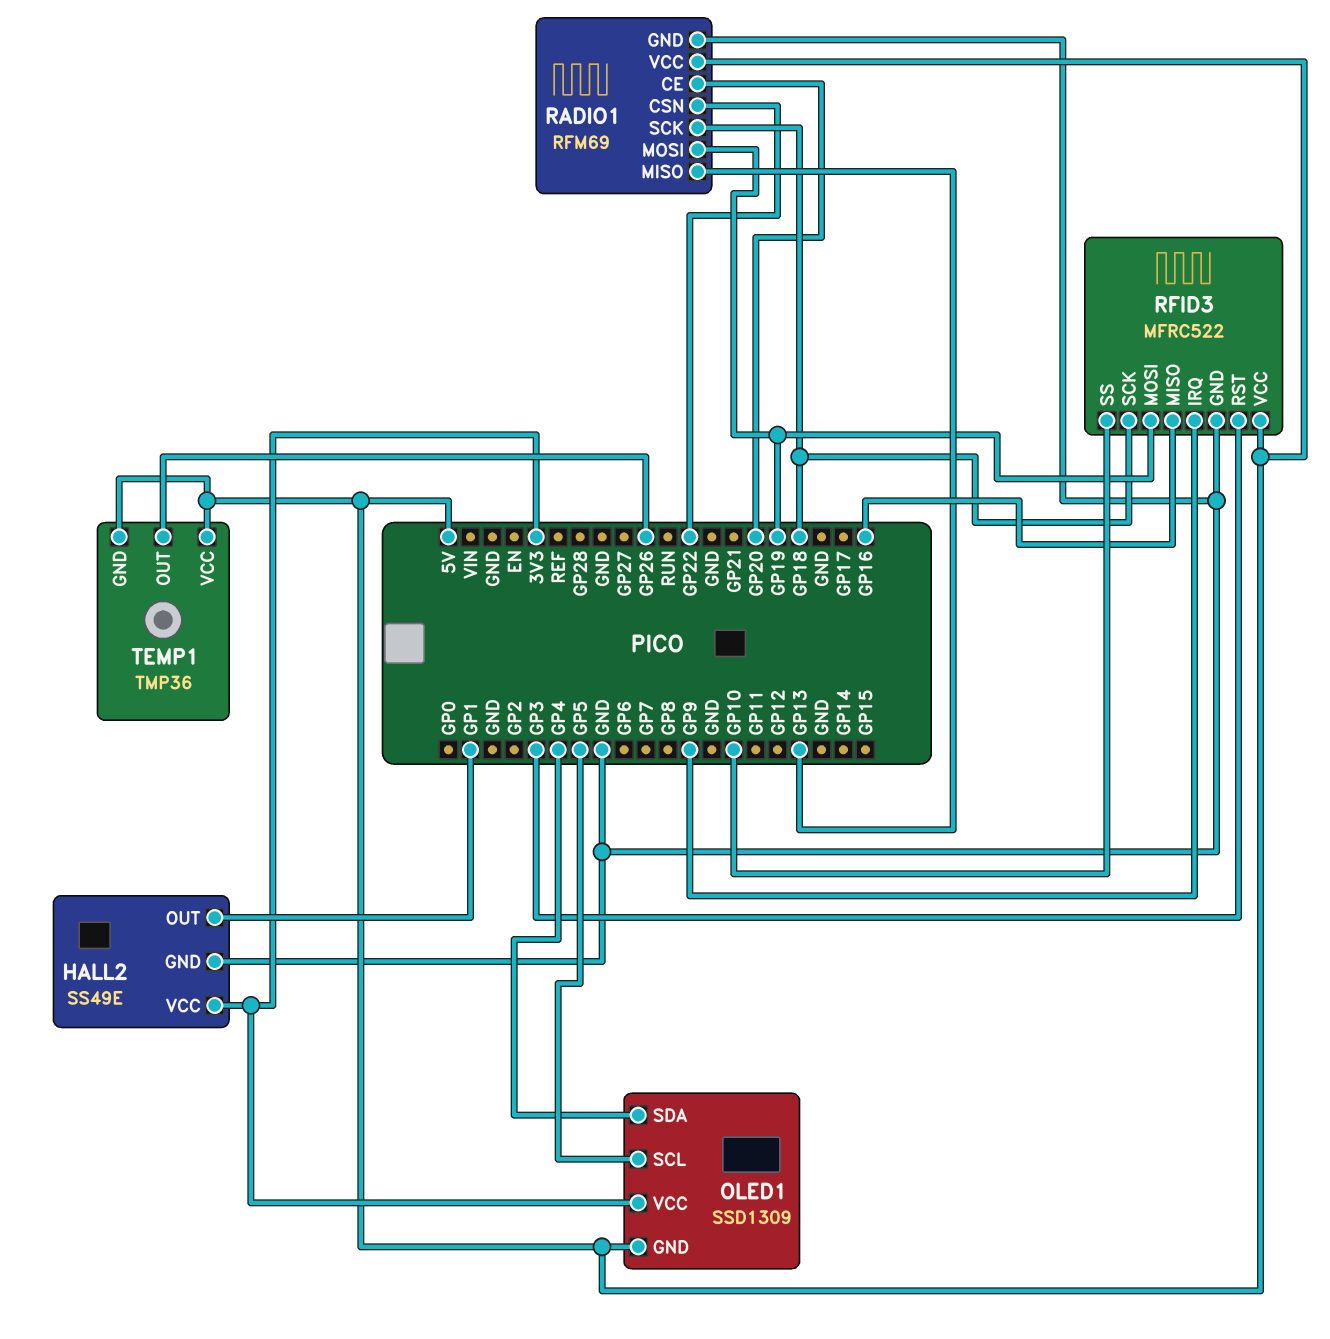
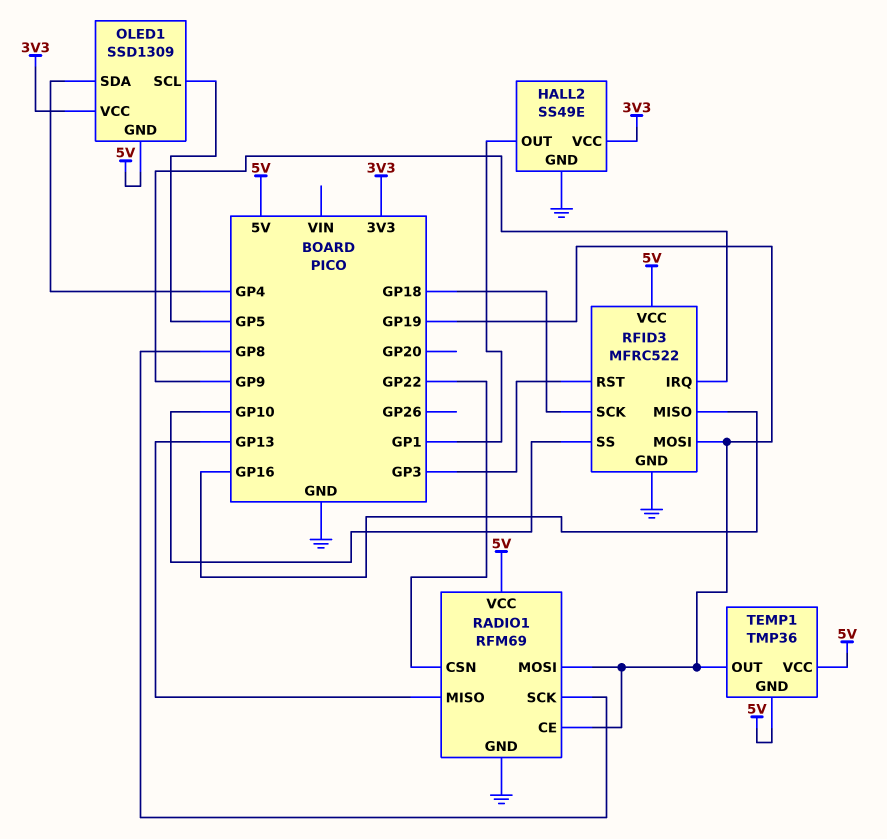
RADIO1 pin CE: GP20 -> GP19
RADIO1 pin SCK: GP18 -> GP8
TEMP1 pin OUT: GP26 -> GP19

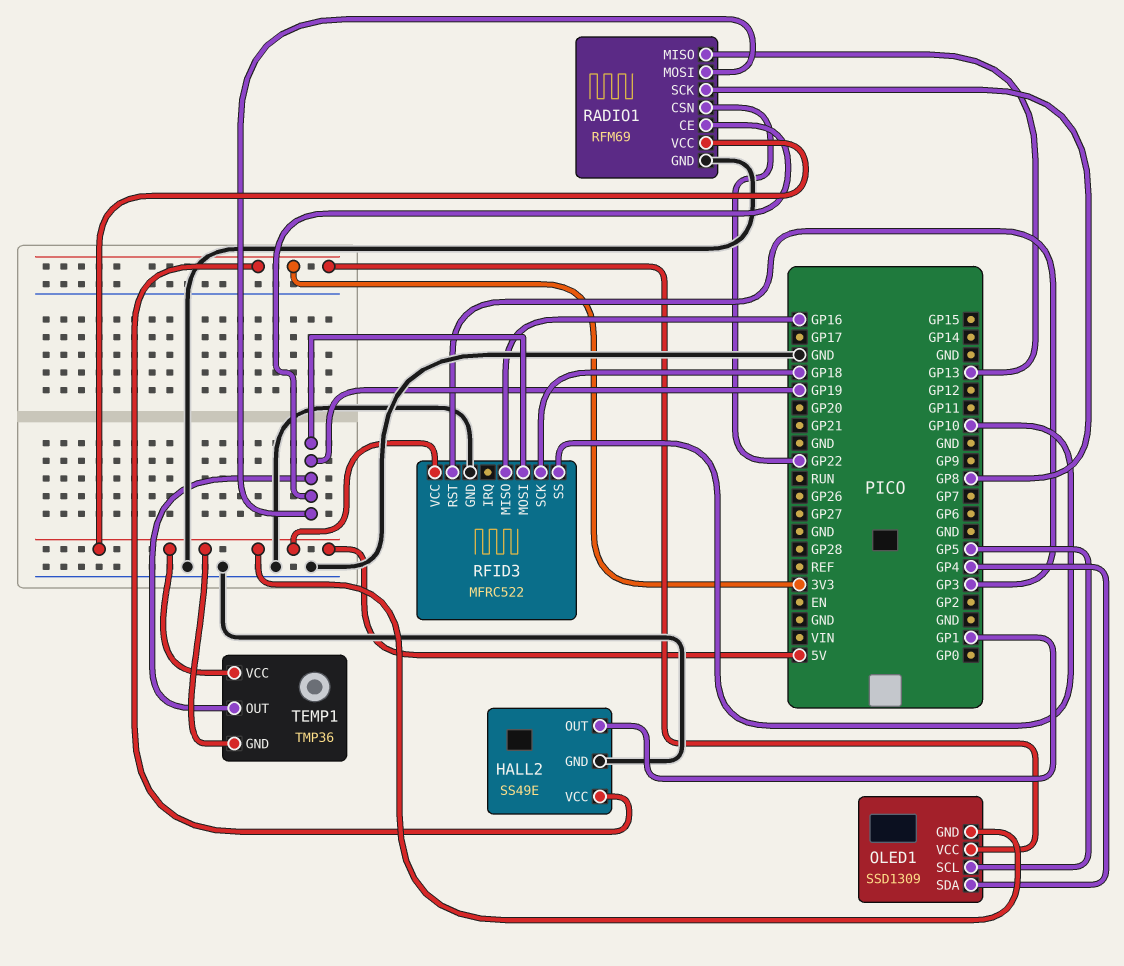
RFID3 pin IRQ: GP9 -> none

